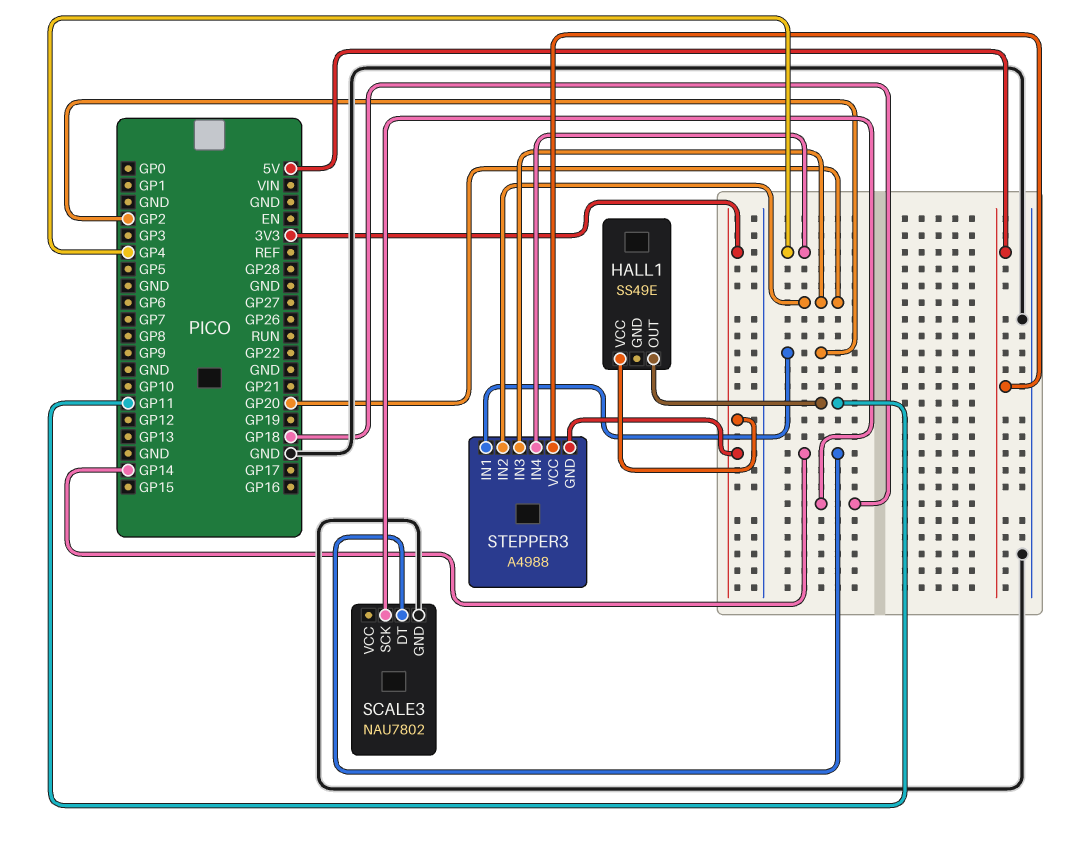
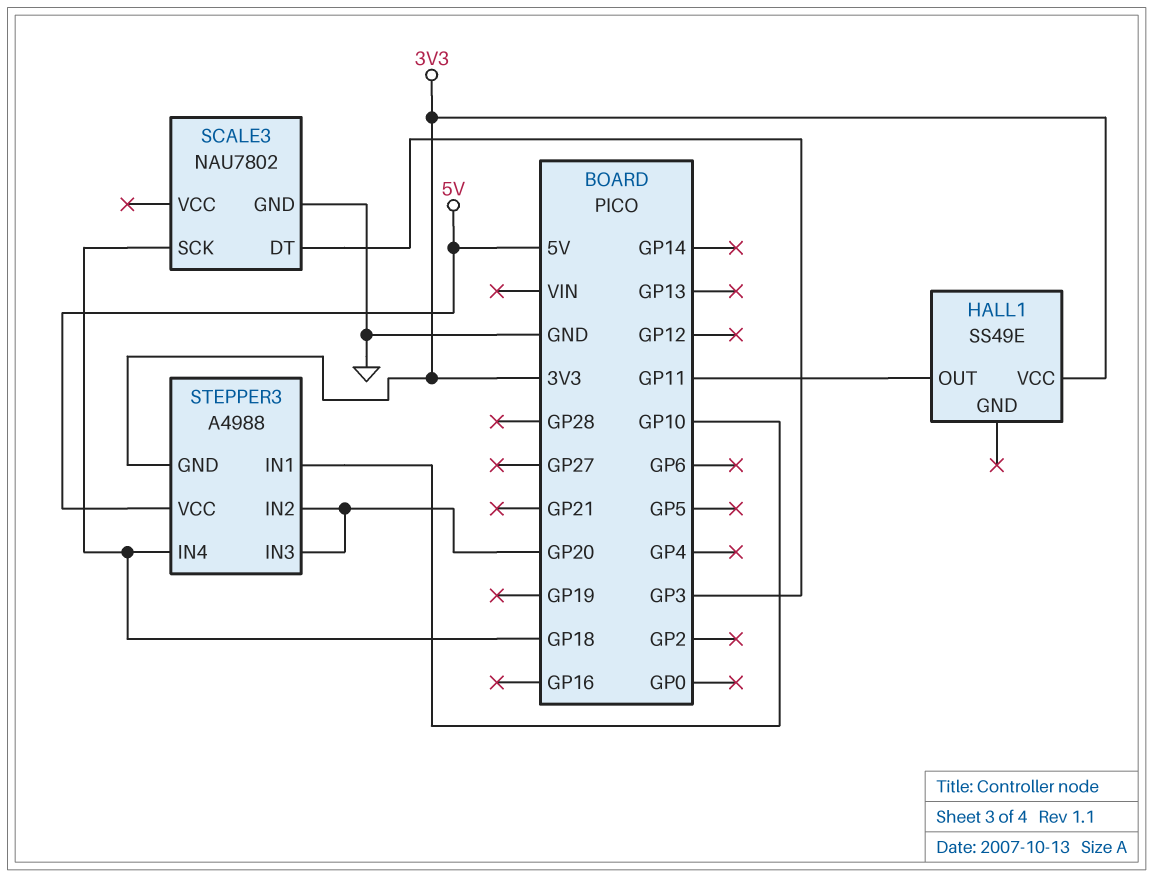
SCALE3 pin DT: GP14 -> GP3
STEPPER3 pin IN1: GP2 -> GP10
STEPPER3 pin IN4: GP4 -> GP18

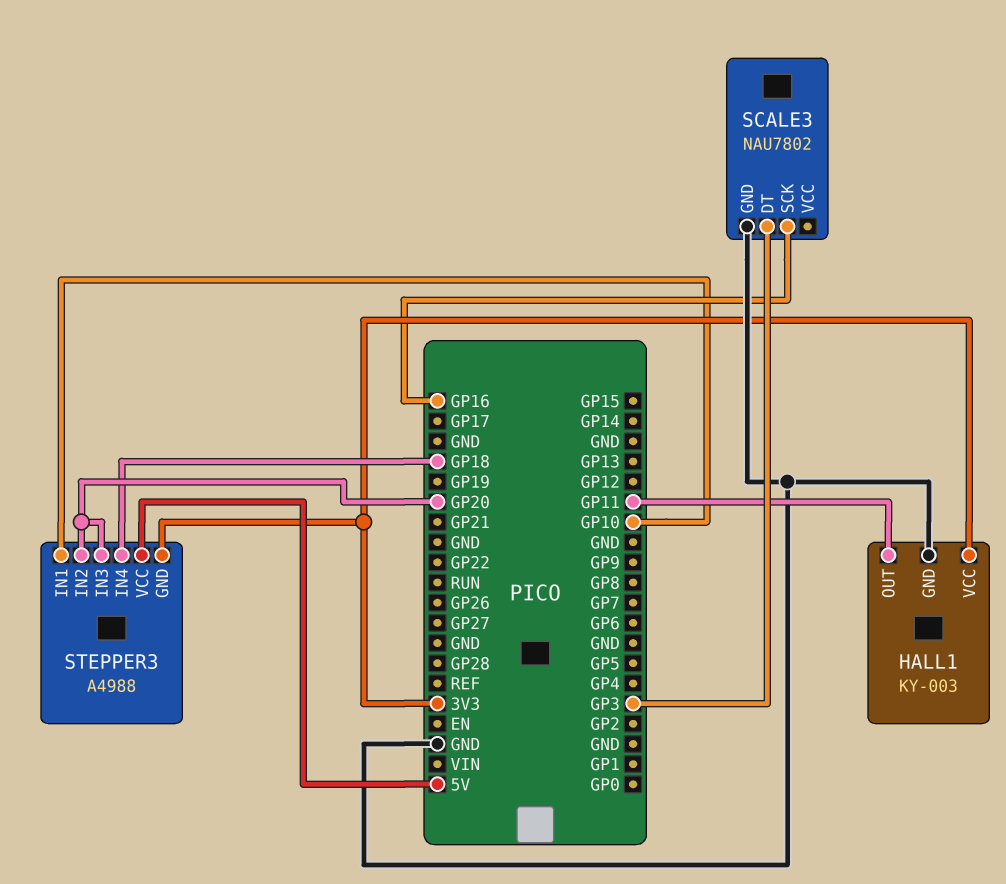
HALL1: SS49E -> KY-003
HALL1 pin GND: none -> GND
SCALE3 pin SCK: GP18 -> GP16

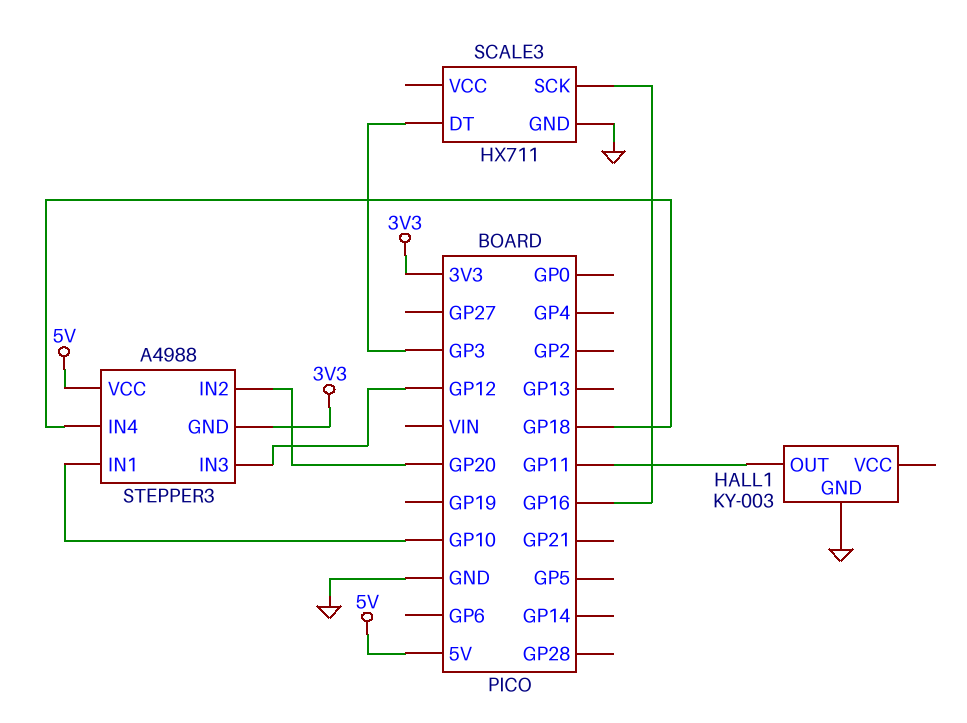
HALL1 pin VCC: 3V3 -> none
SCALE3: NAU7802 -> HX711
STEPPER3 pin IN3: GP20 -> GP12

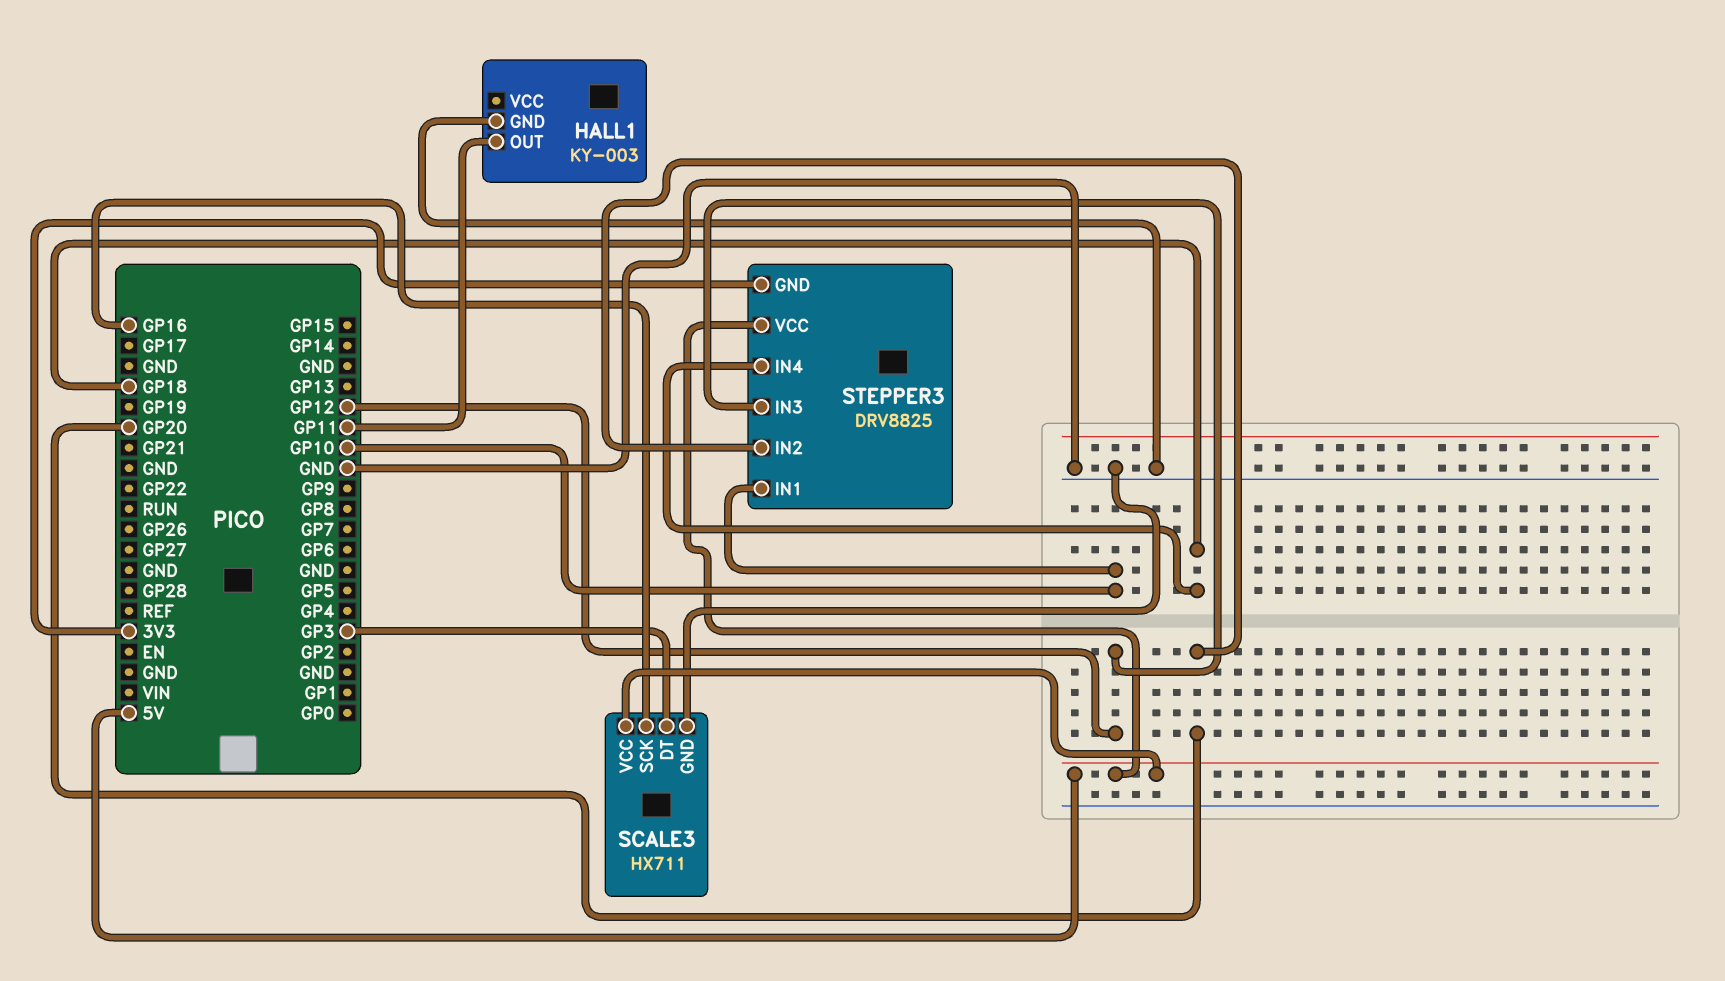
SCALE3 pin VCC: none -> 5V
STEPPER3: A4988 -> DRV8825

